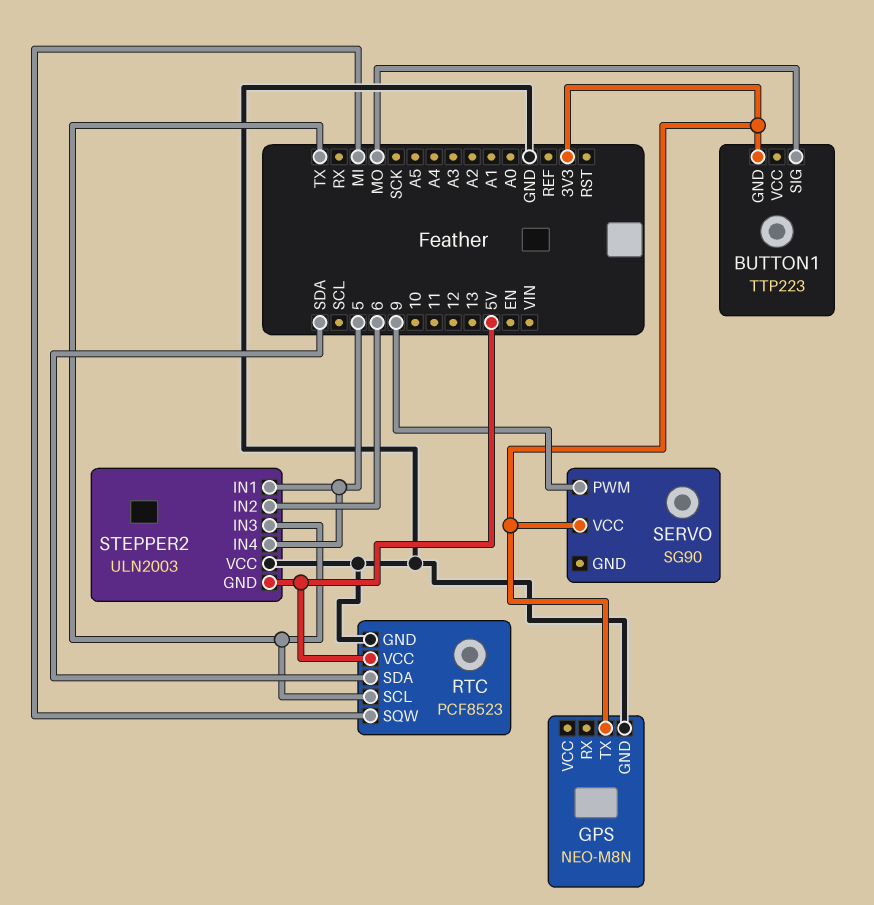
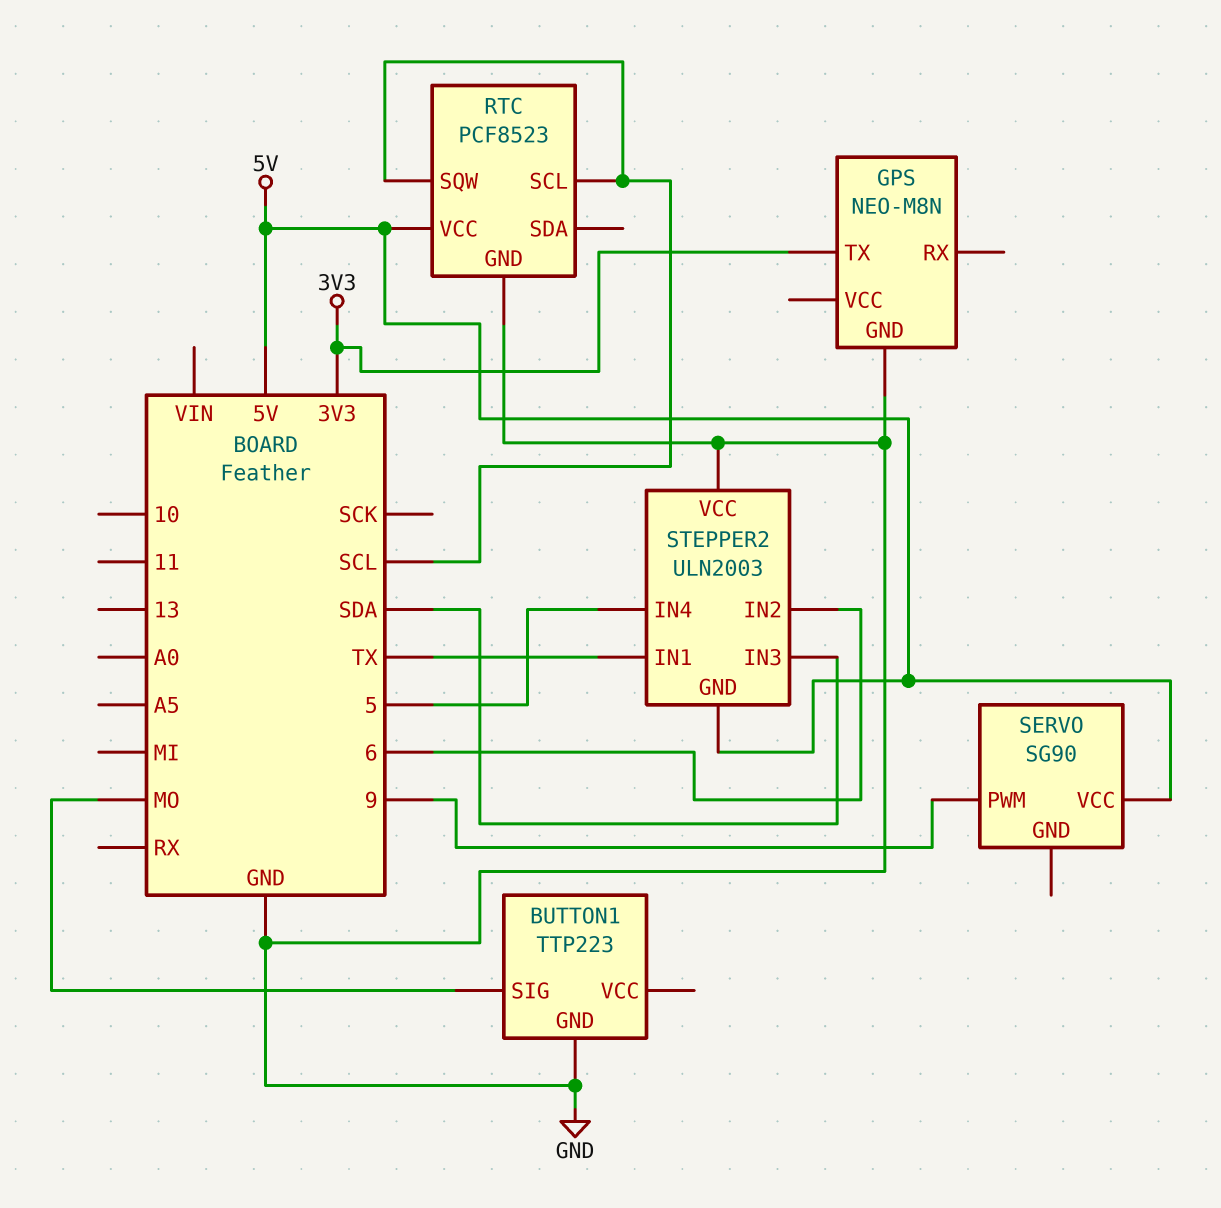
BUTTON1 pin GND: 3V3 -> GND
RTC pin SCL: TX -> SCL
RTC pin SDA: SDA -> none
RTC pin SQW: MI -> SCL
SERVO pin VCC: 3V3 -> 5V
STEPPER2 pin IN1: 5 -> TX
STEPPER2 pin IN3: TX -> SDA

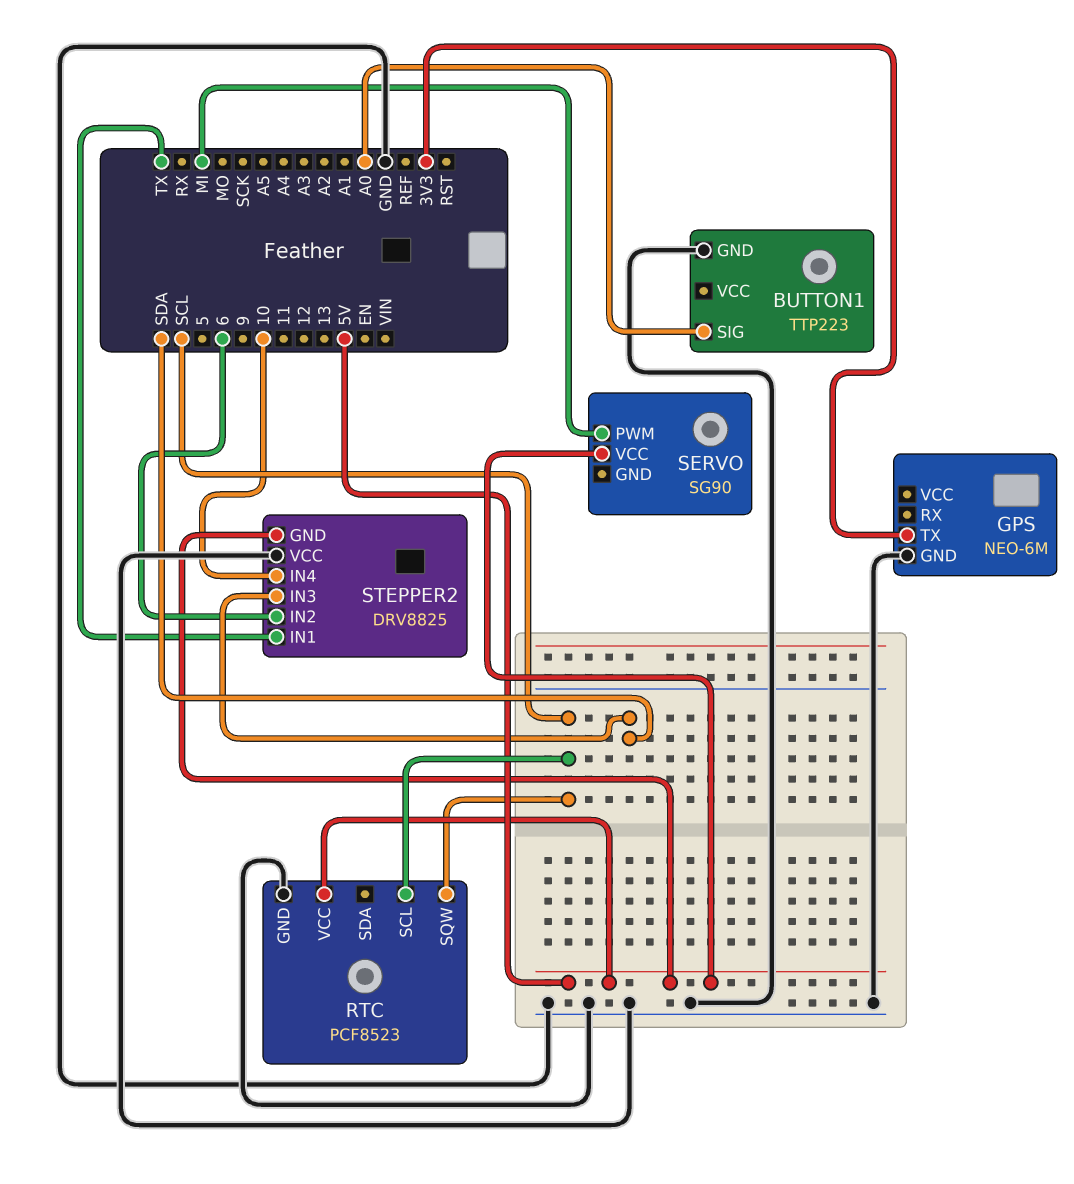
BUTTON1 pin SIG: MO -> A0
GPS: NEO-M8N -> NEO-6M
SERVO pin PWM: 9 -> MI
STEPPER2: ULN2003 -> DRV8825
STEPPER2 pin IN4: 5 -> 10

